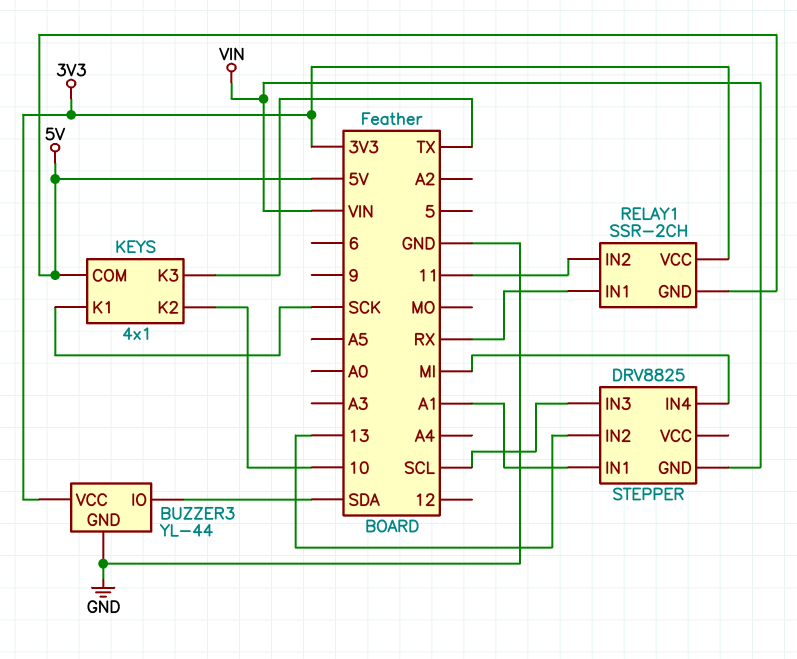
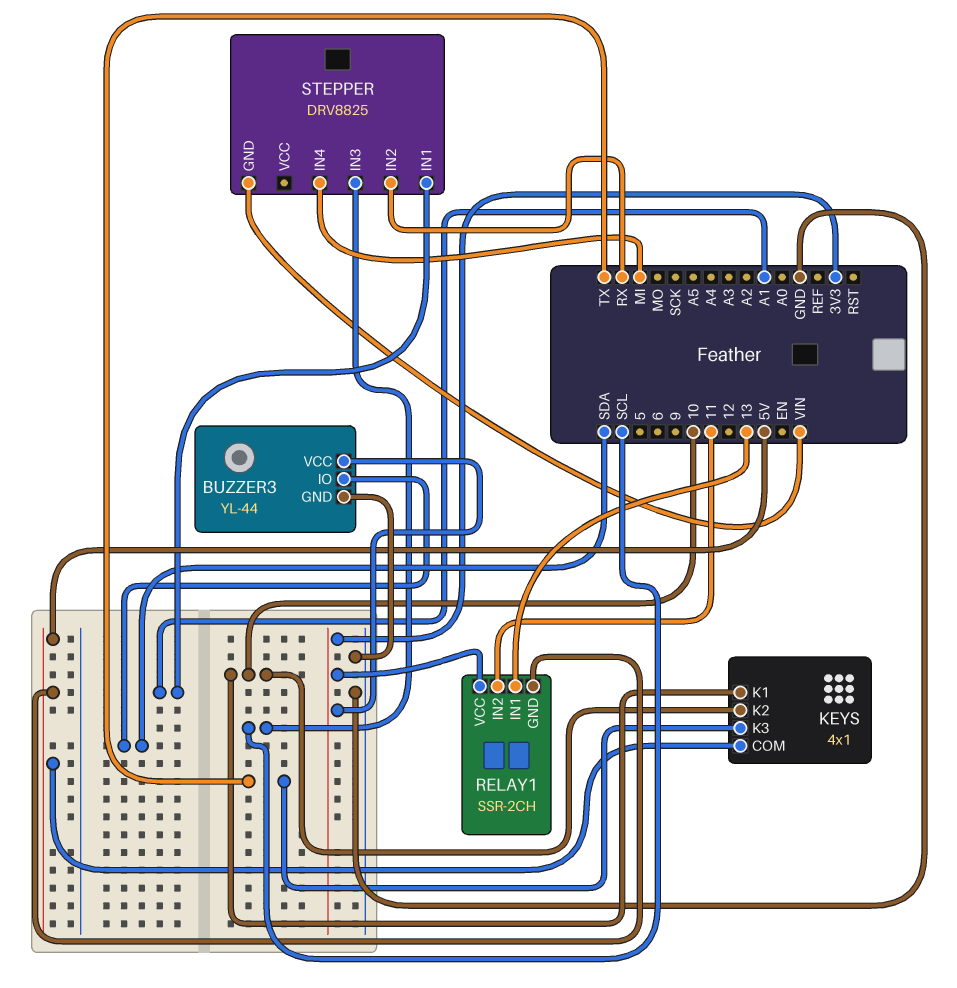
KEYS pin K1: SCK -> 10
RELAY1 pin IN1: RX -> 13
STEPPER pin IN2: 13 -> RX

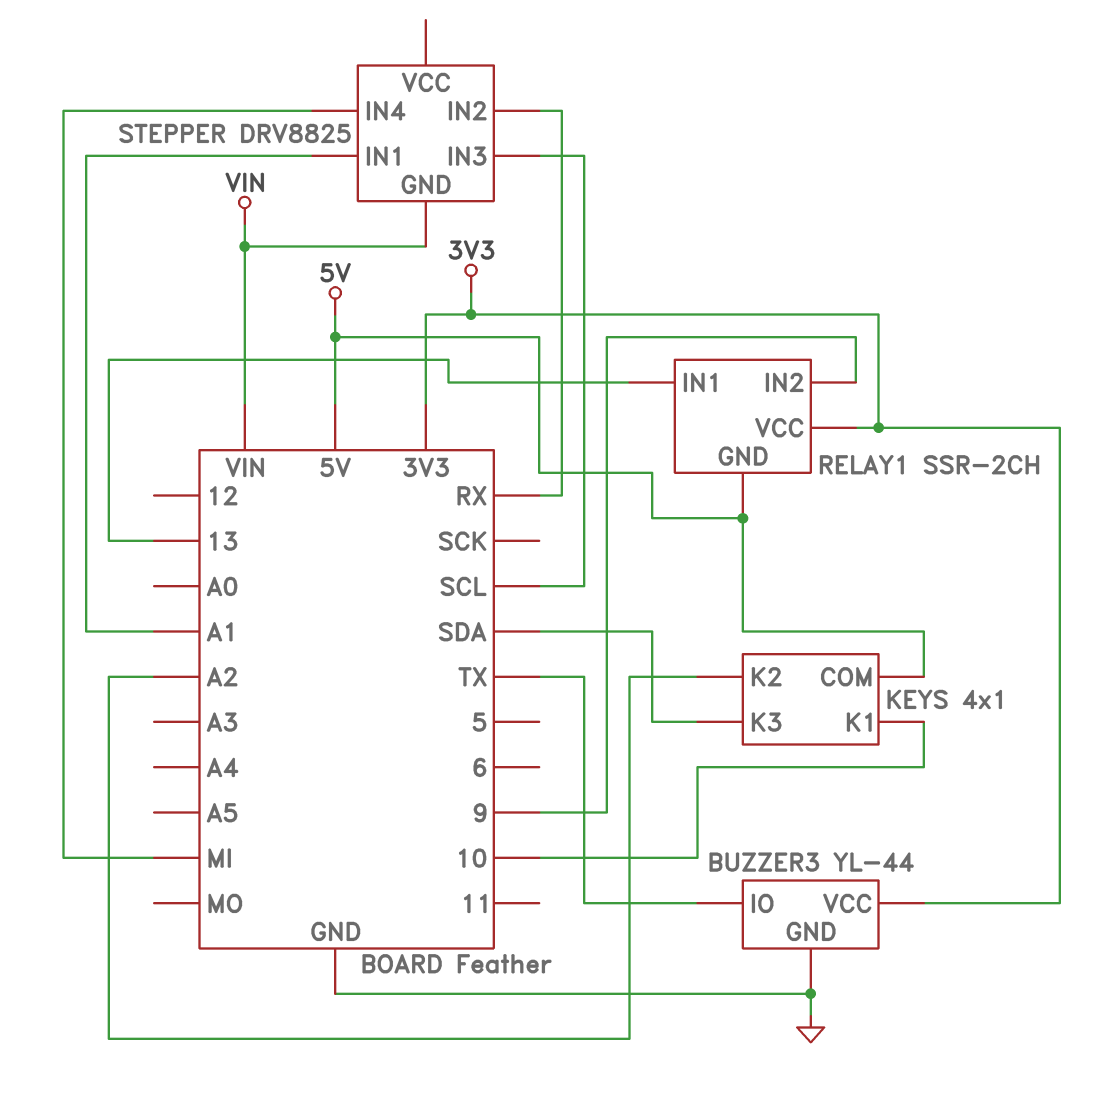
BUZZER3 pin IO: SDA -> TX
KEYS pin K2: 10 -> A2
KEYS pin K3: TX -> SDA
RELAY1 pin IN2: 11 -> 9

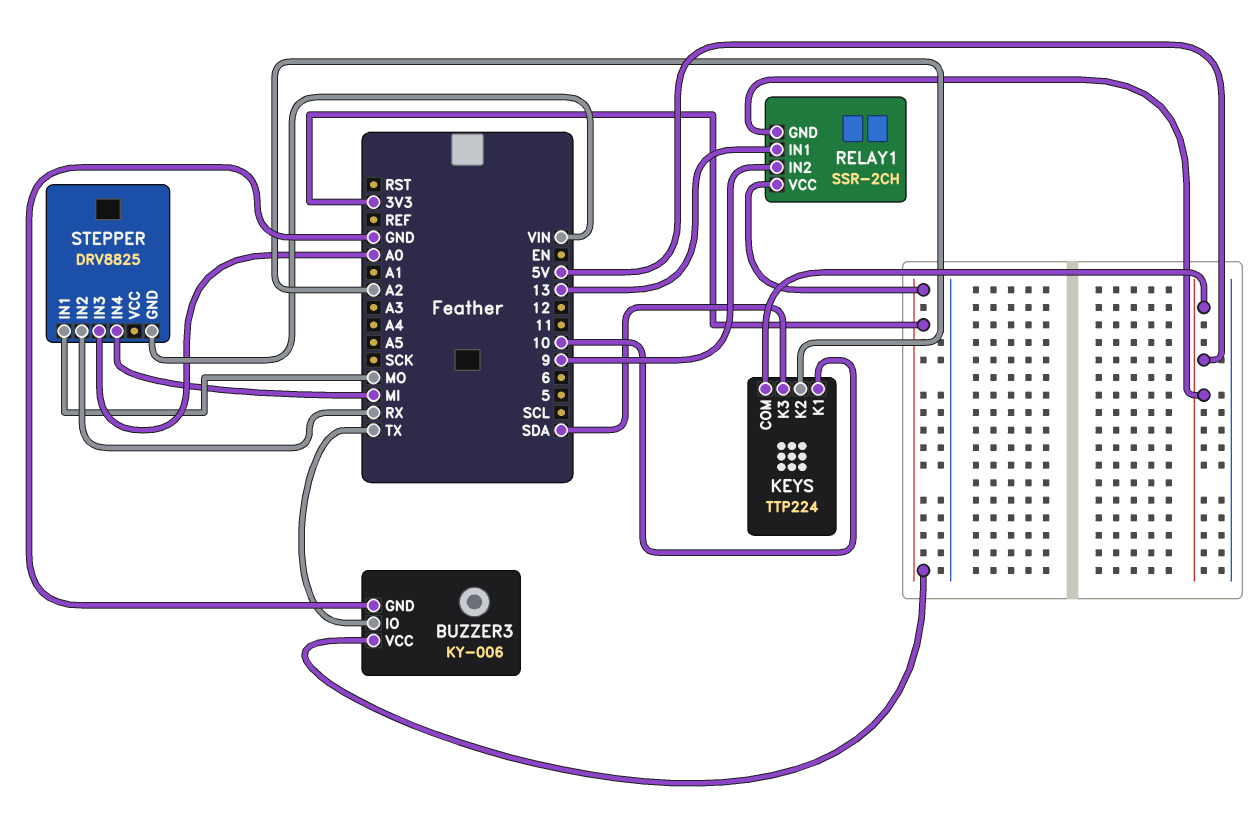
BUZZER3: YL-44 -> KY-006
KEYS: 4x1 -> TTP224
STEPPER pin IN1: A1 -> MO
STEPPER pin IN3: SCL -> A0

